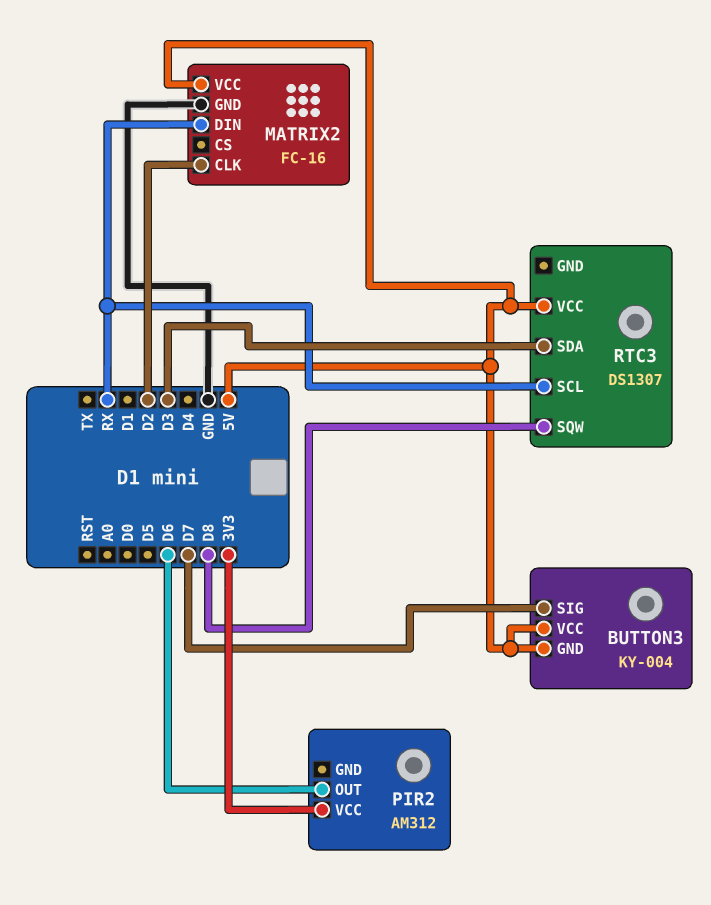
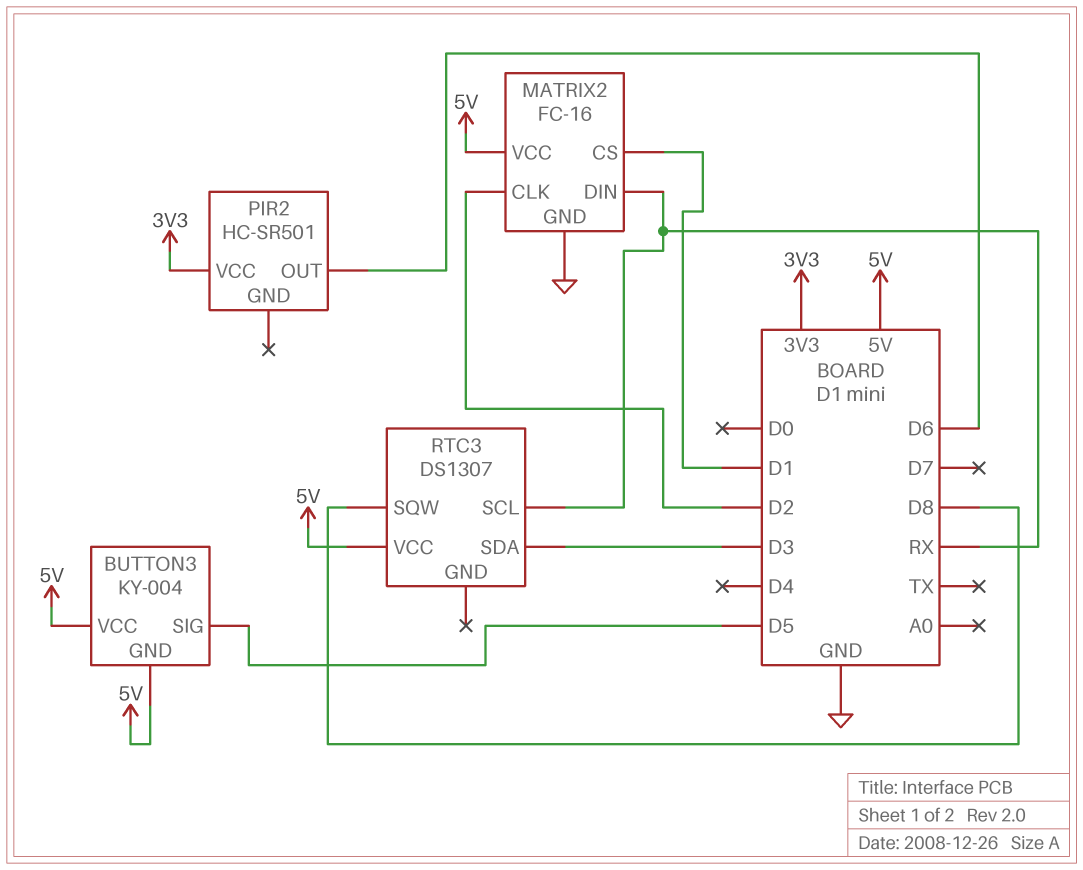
BUTTON3 pin SIG: D7 -> D5
MATRIX2 pin CS: none -> D1
PIR2: AM312 -> HC-SR501

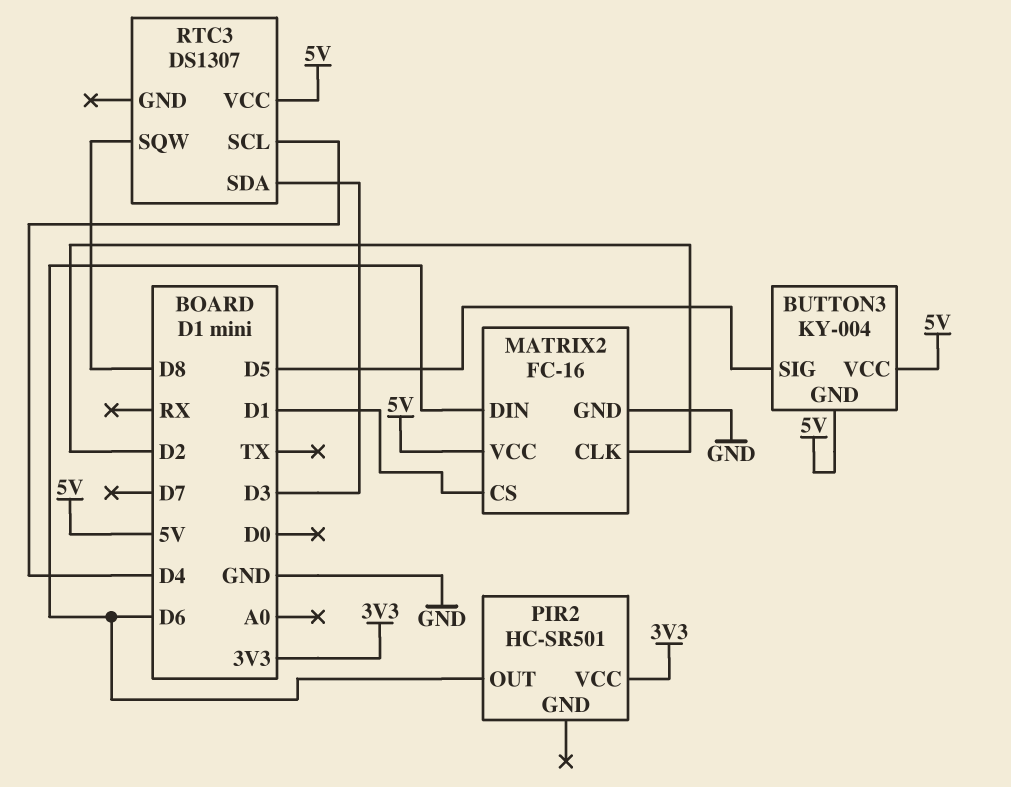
MATRIX2 pin DIN: RX -> D6
RTC3 pin SCL: RX -> D4

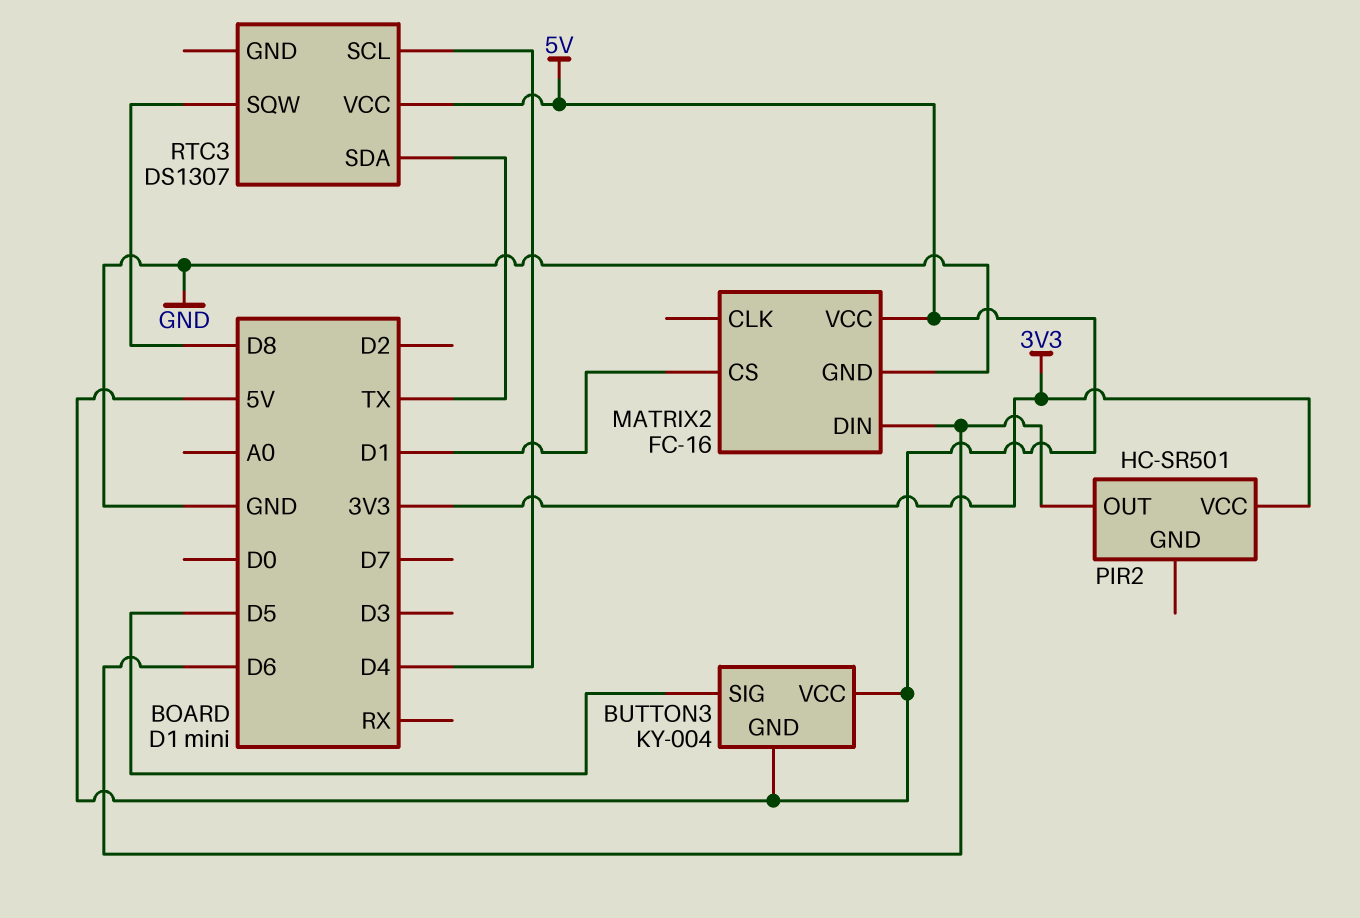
MATRIX2 pin CLK: D2 -> none
RTC3 pin SDA: D3 -> TX

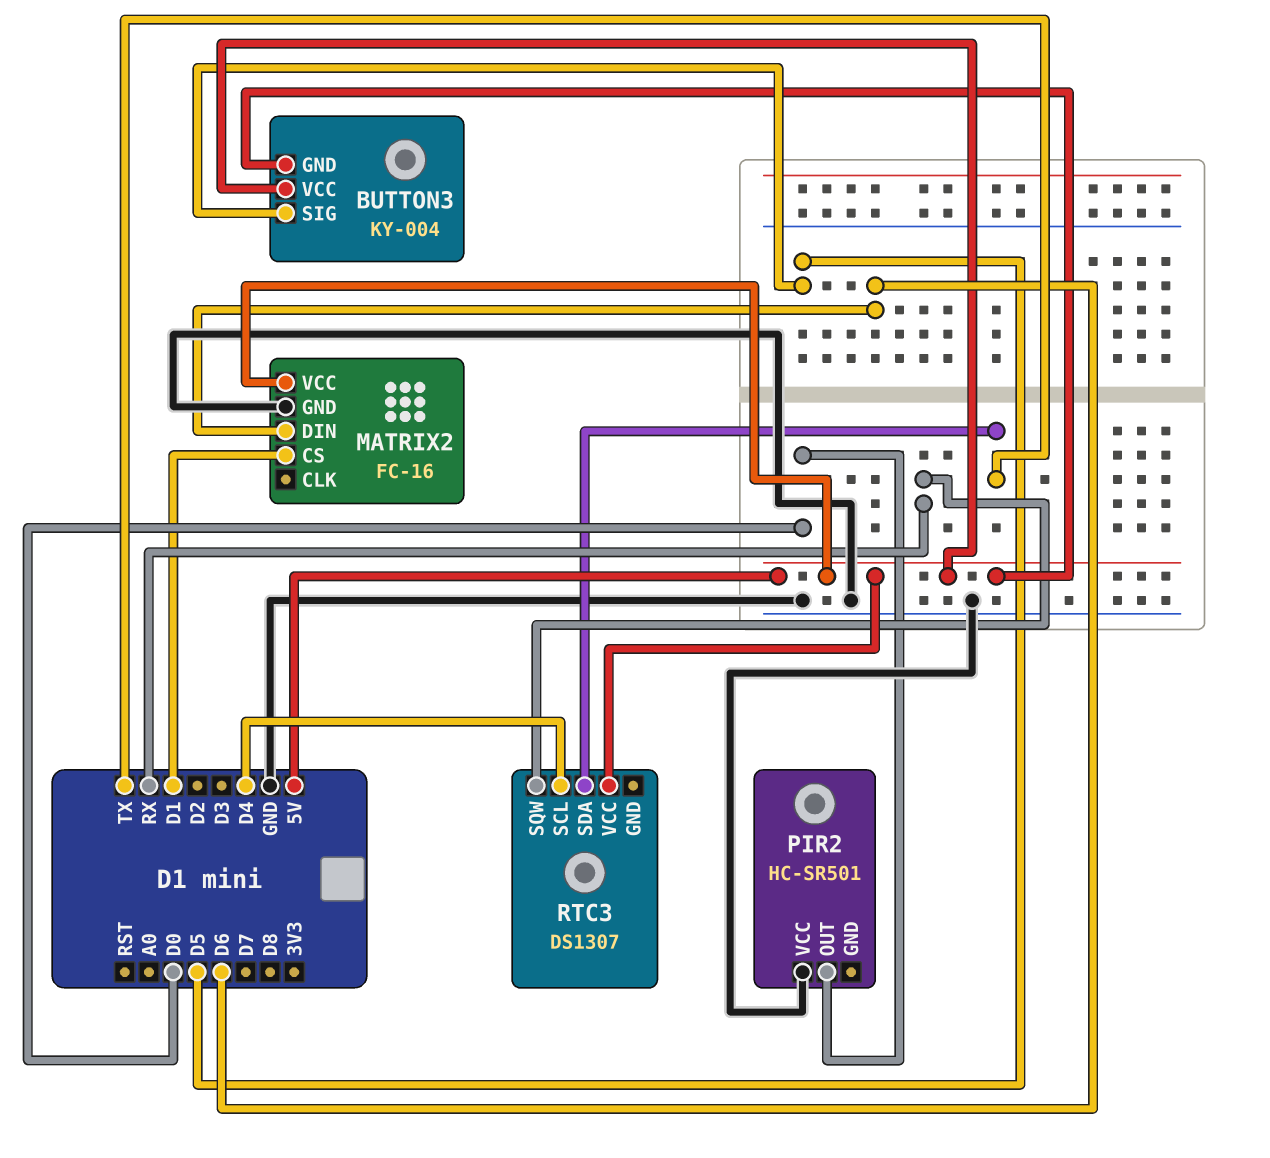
PIR2 pin OUT: D6 -> D0
PIR2 pin VCC: 3V3 -> GND
RTC3 pin SQW: D8 -> RX

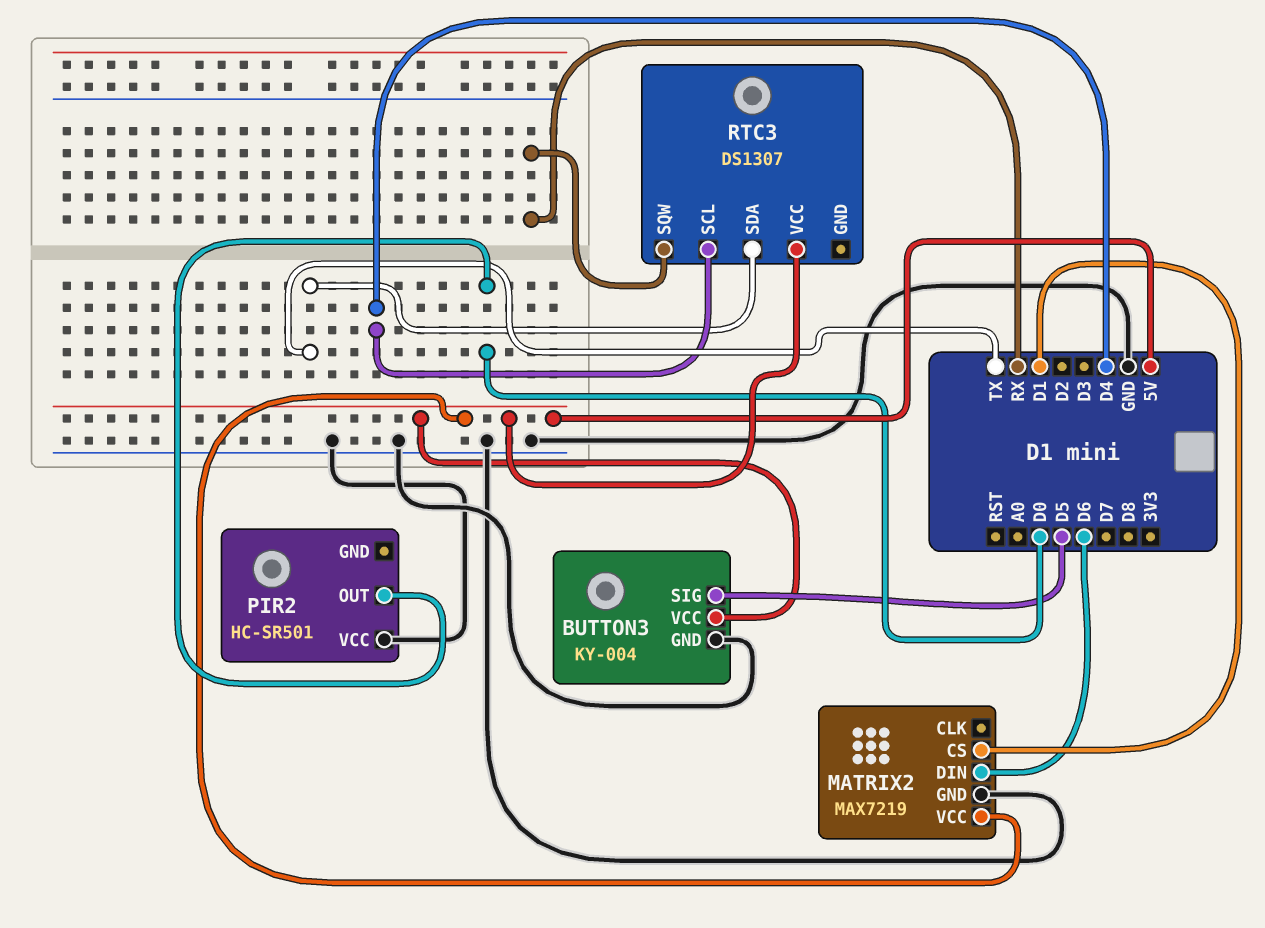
BUTTON3 pin GND: 5V -> GND
MATRIX2: FC-16 -> MAX7219

